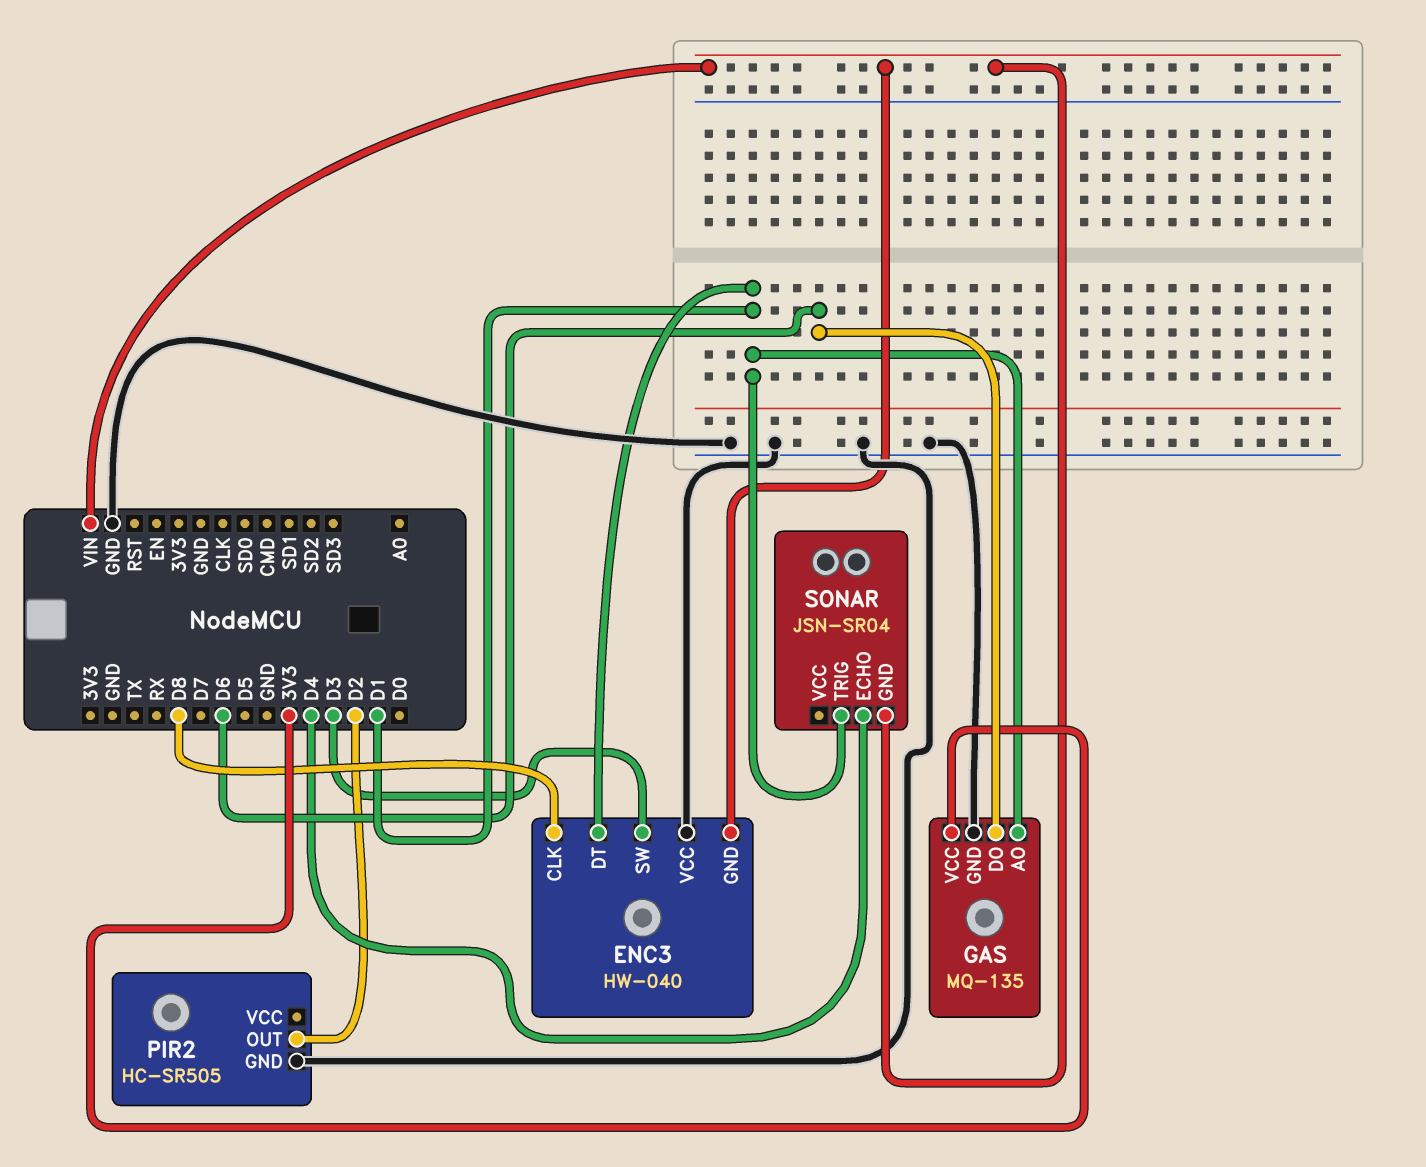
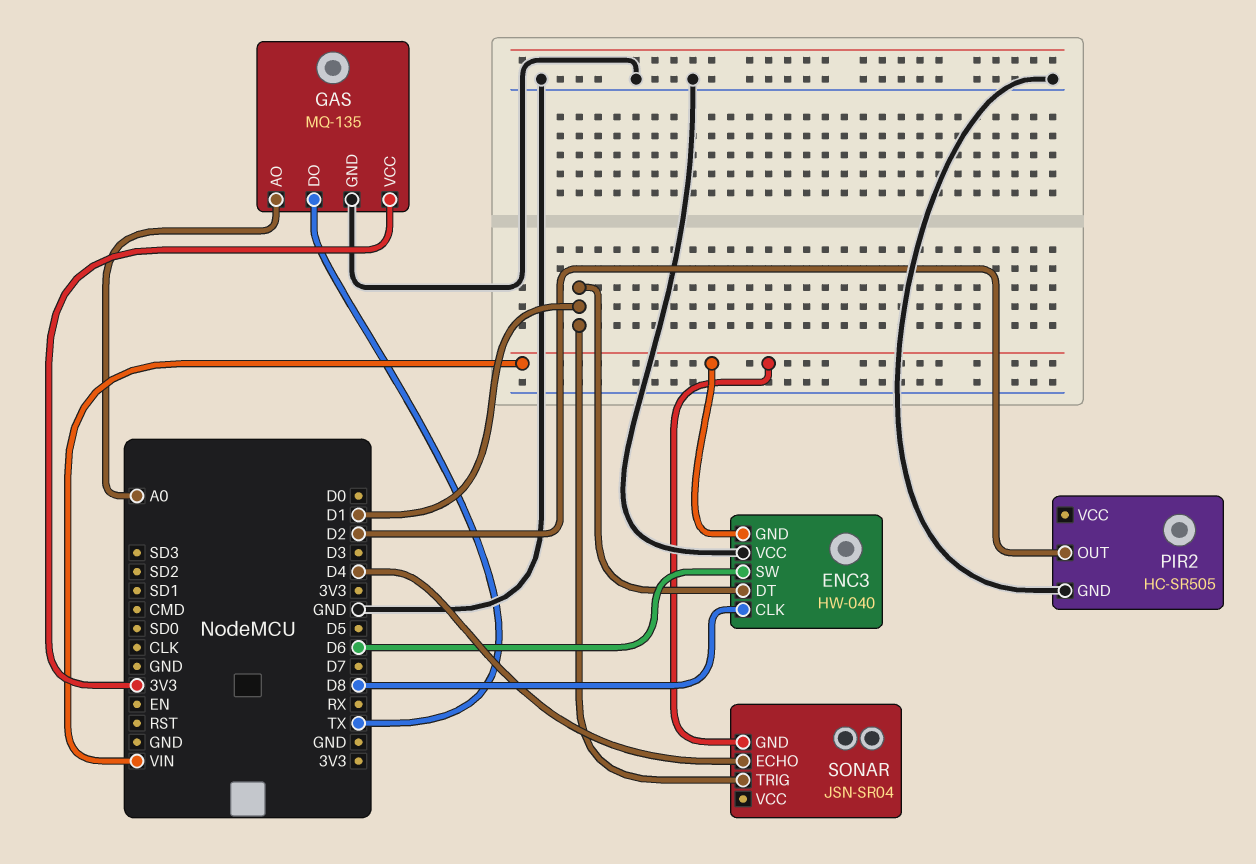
ENC3 pin SW: D3 -> D6
GAS pin AO: D1 -> A0
GAS pin DO: D6 -> TX

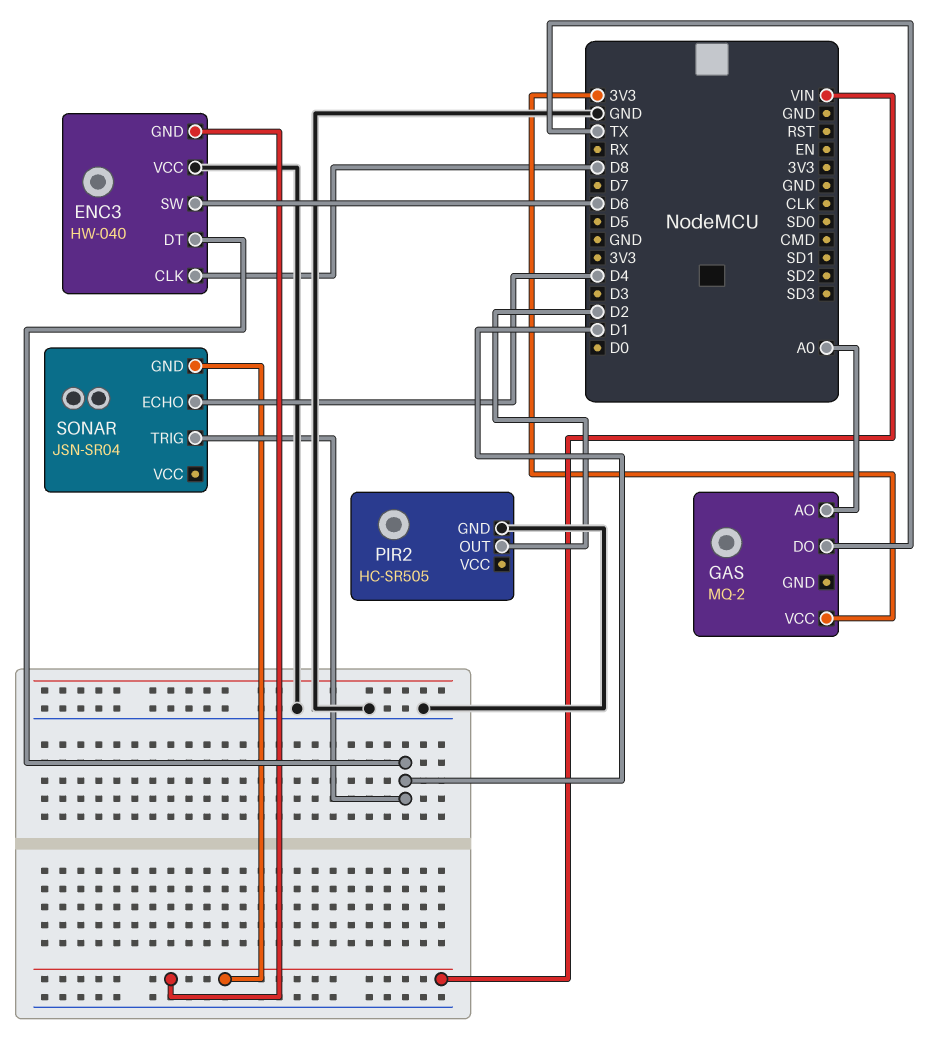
GAS: MQ-135 -> MQ-2
GAS pin GND: GND -> none

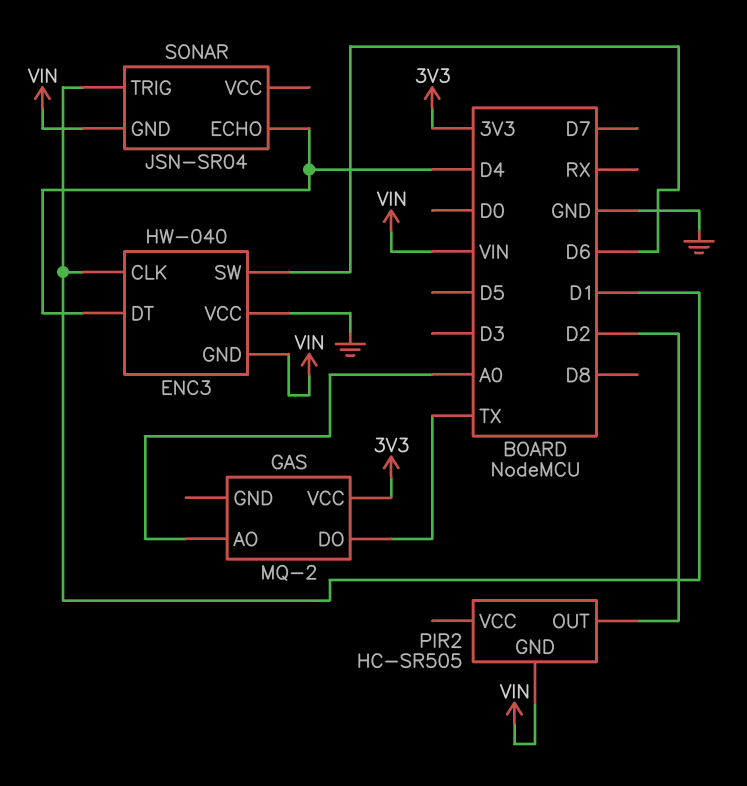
ENC3 pin CLK: D8 -> D1
ENC3 pin DT: D1 -> D4
PIR2 pin GND: GND -> VIN

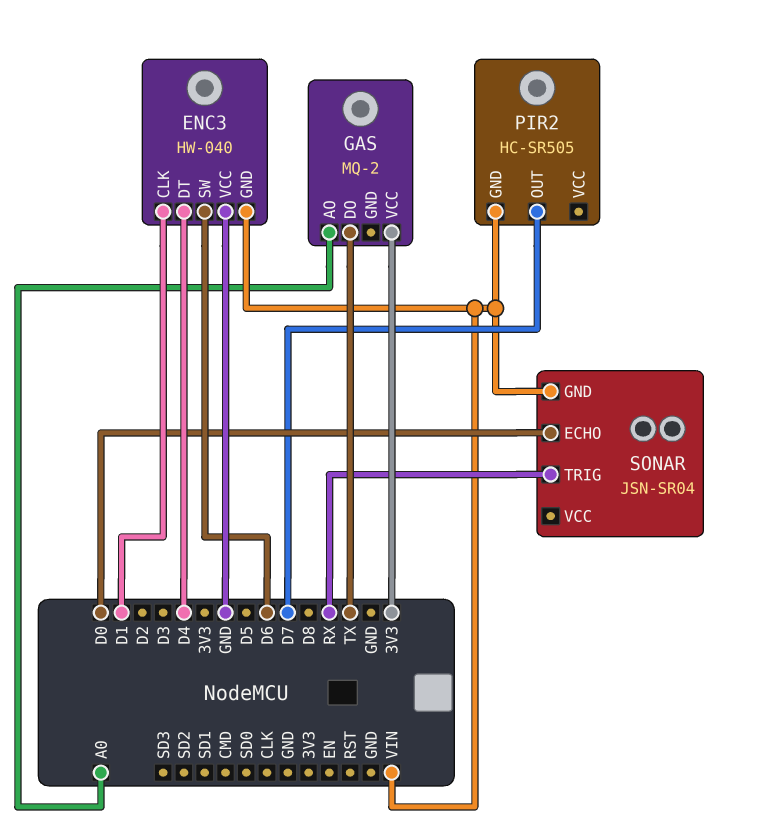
PIR2 pin OUT: D2 -> D7
SONAR pin ECHO: D4 -> D0
SONAR pin TRIG: D1 -> RX

